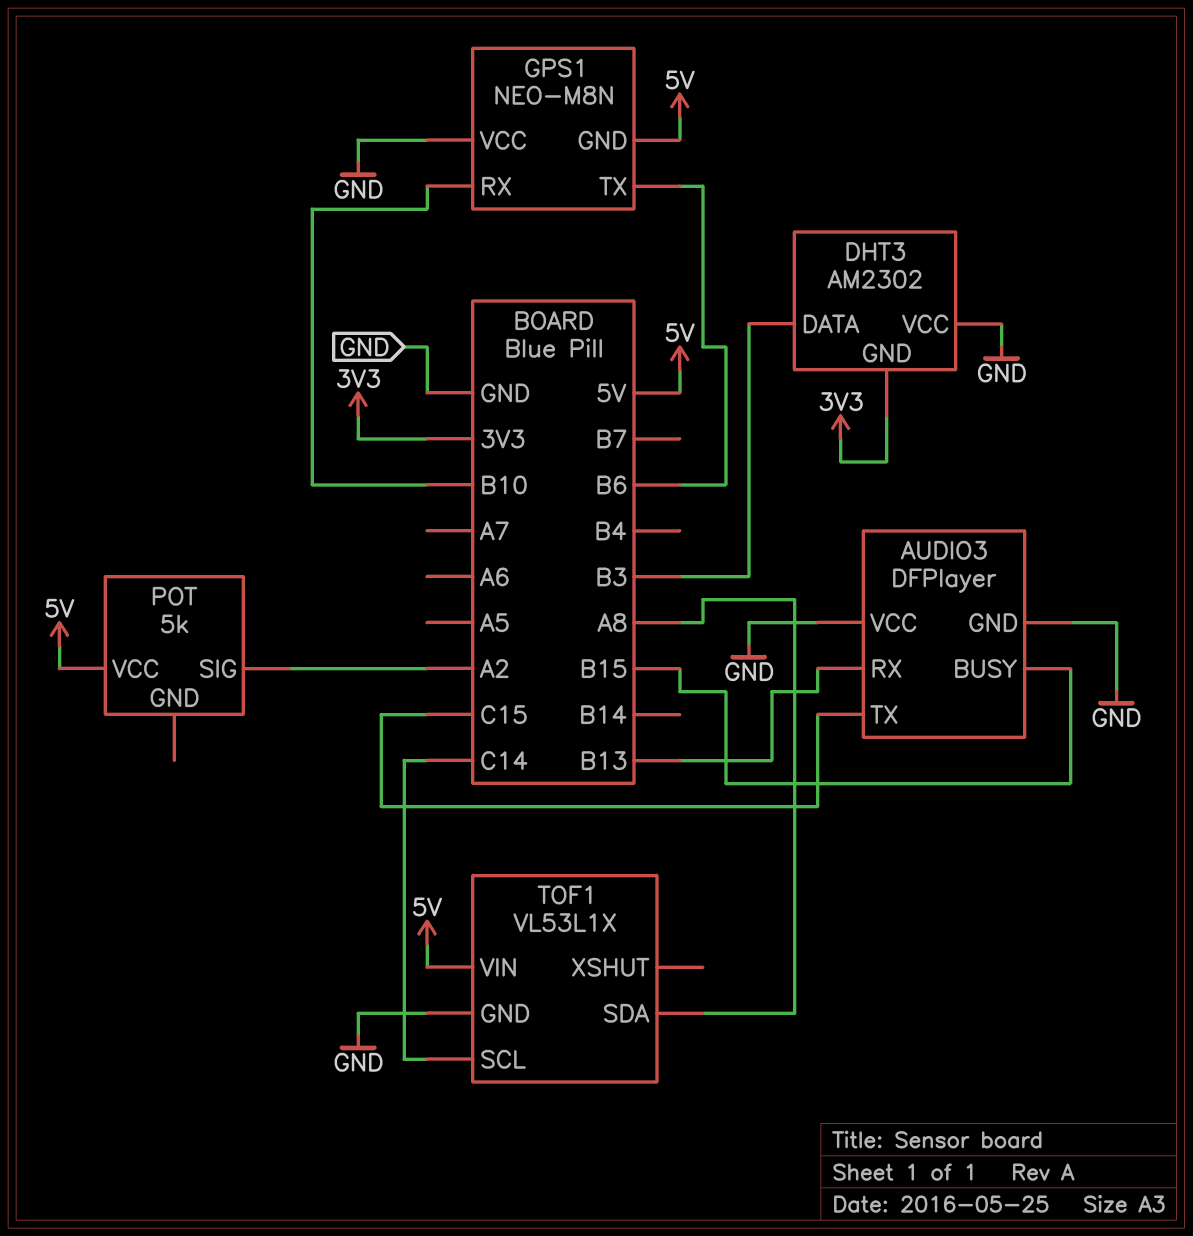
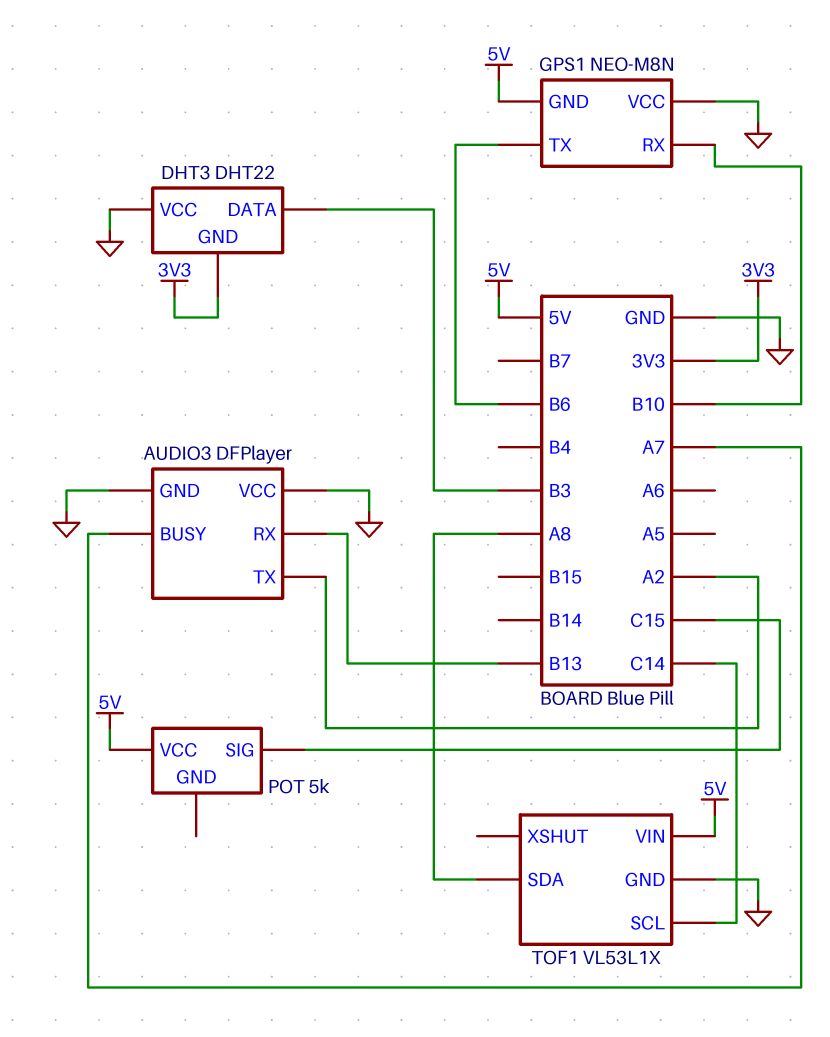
AUDIO3 pin BUSY: B15 -> A7
AUDIO3 pin TX: C15 -> A2
DHT3: AM2302 -> DHT22
POT pin SIG: A2 -> C15

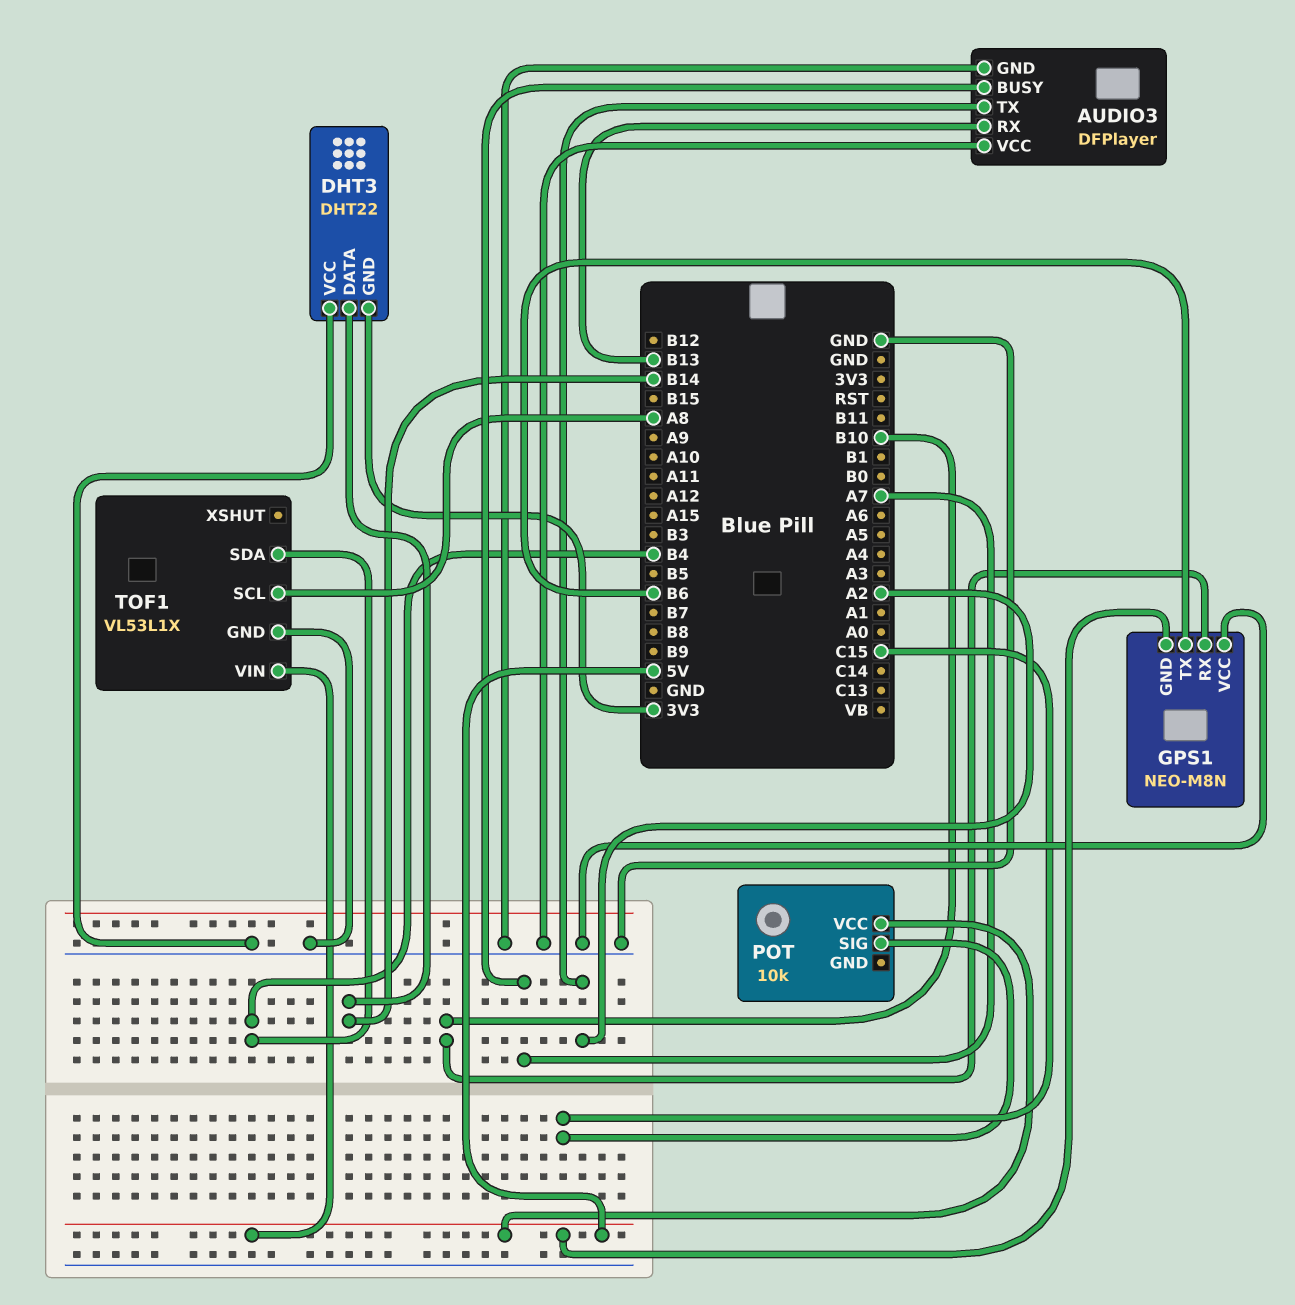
DHT3 pin DATA: B3 -> B14
POT: 5k -> 10k
TOF1 pin SCL: C14 -> A8
TOF1 pin SDA: A8 -> B4

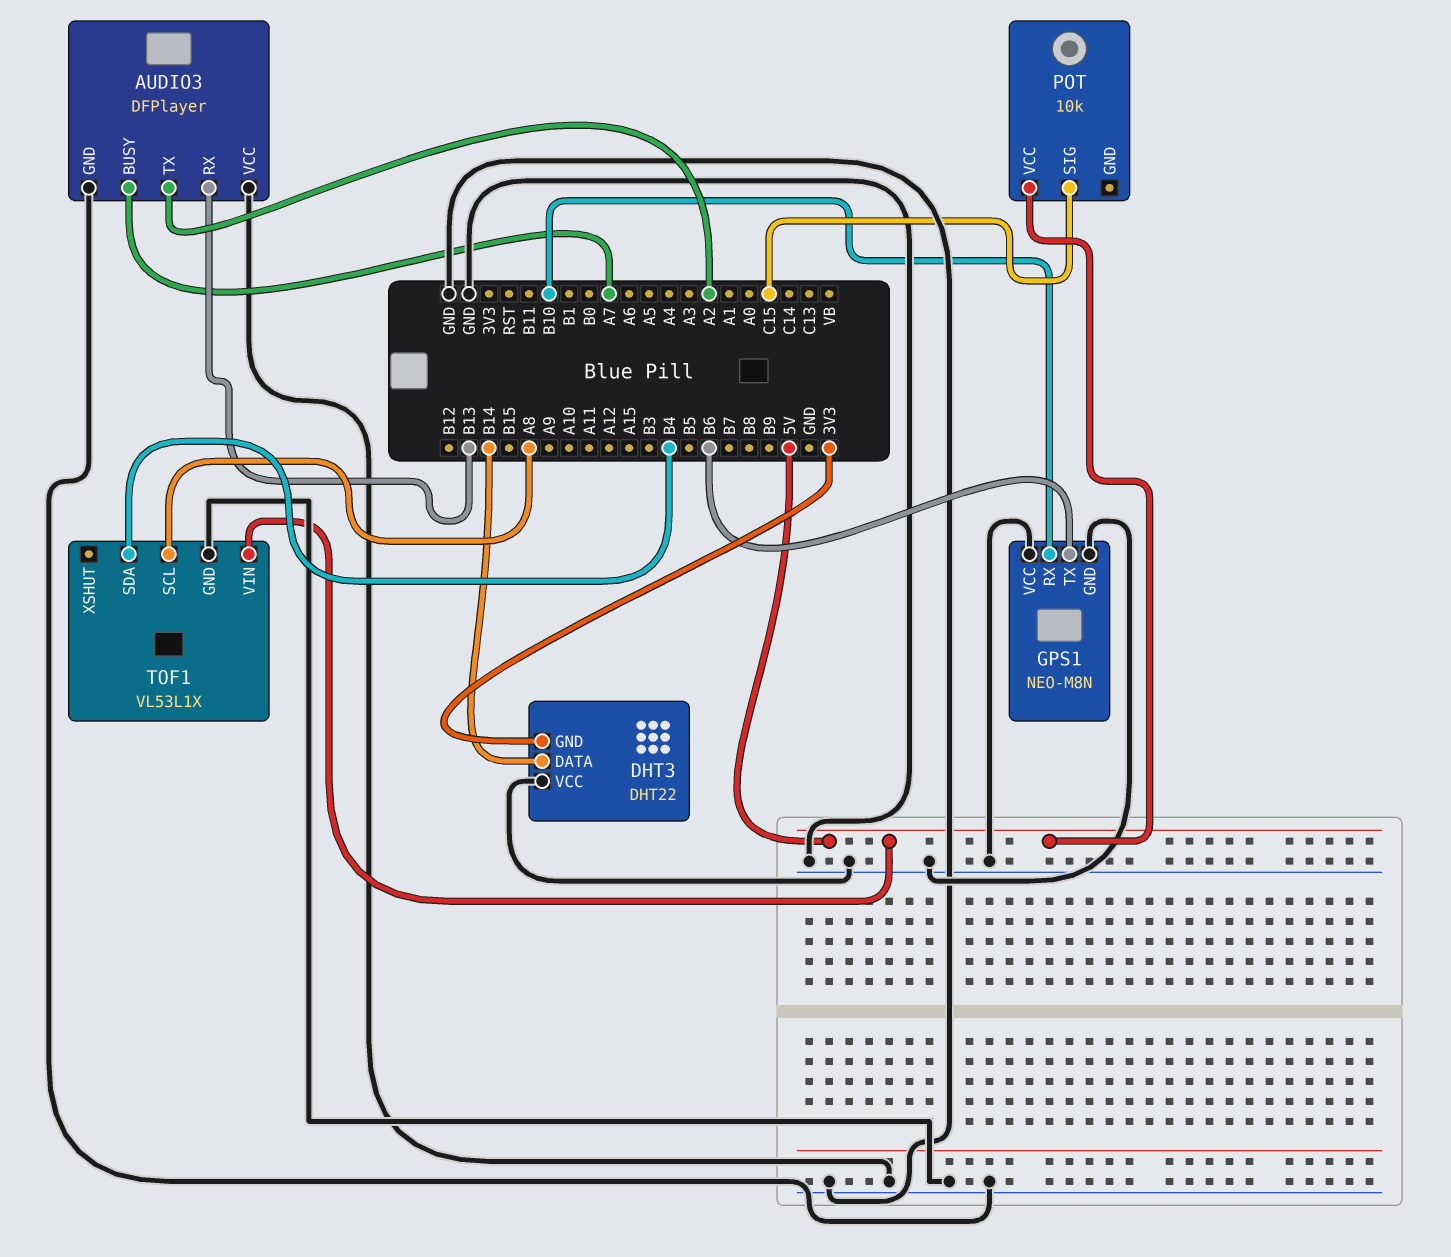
GPS1 pin GND: 5V -> GND

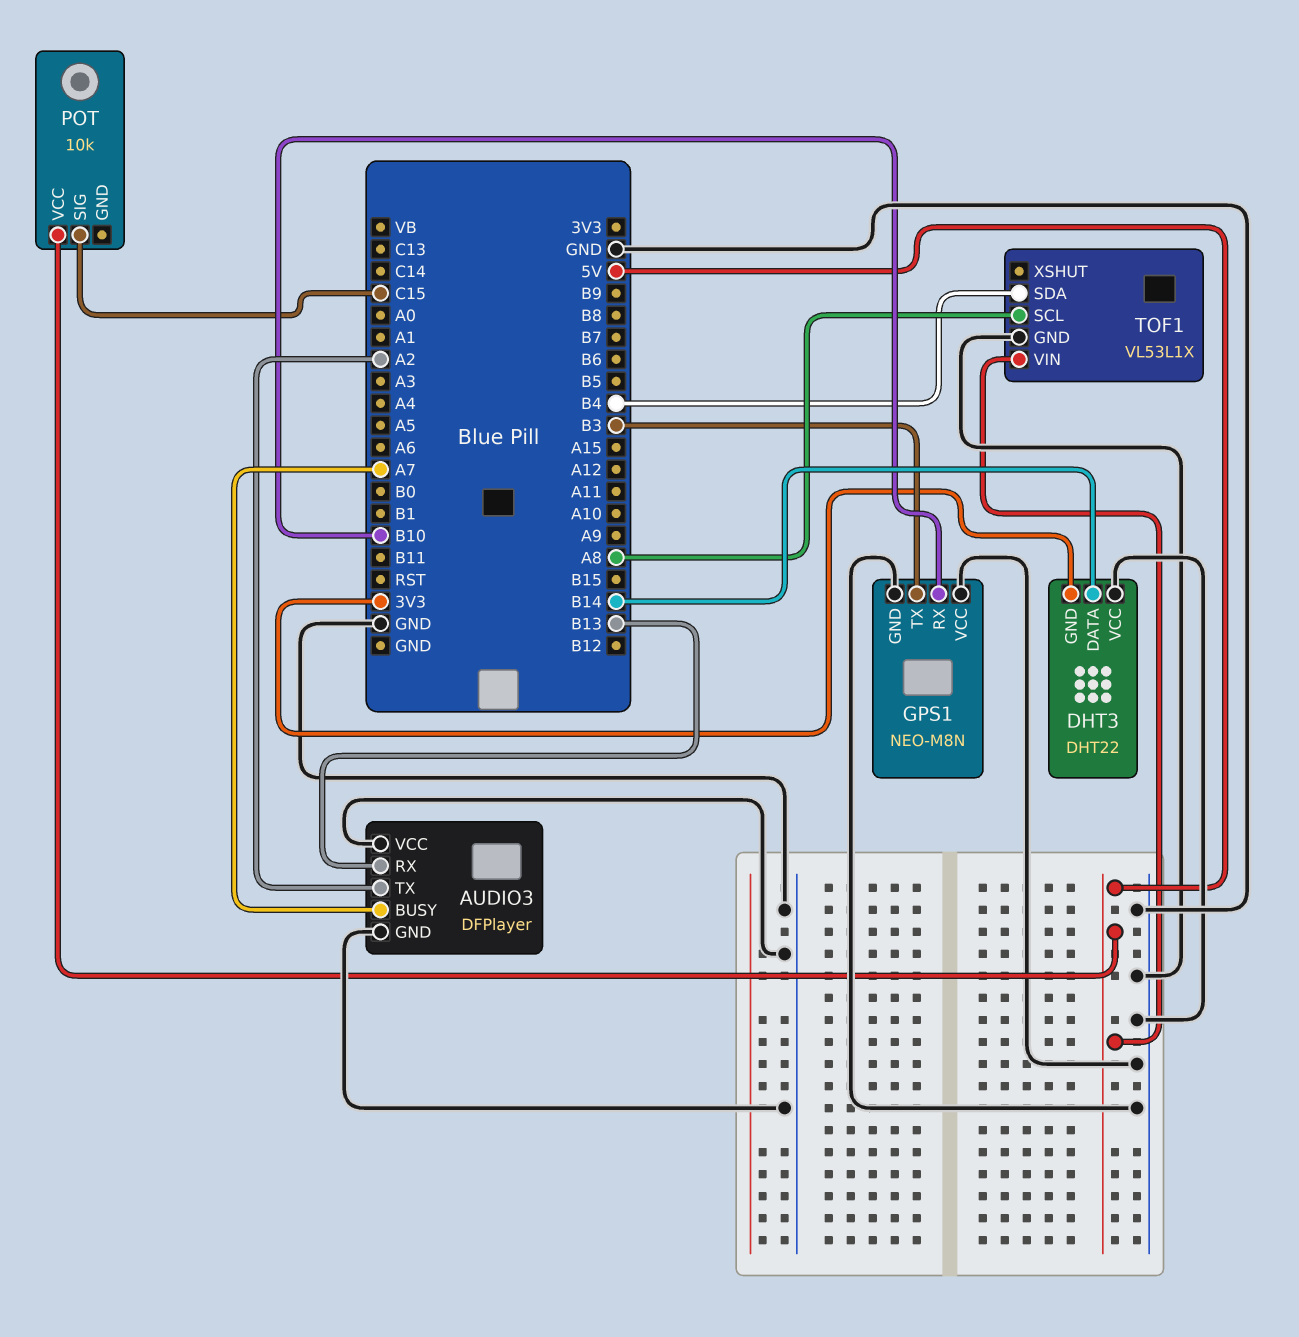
GPS1 pin TX: B6 -> B3

